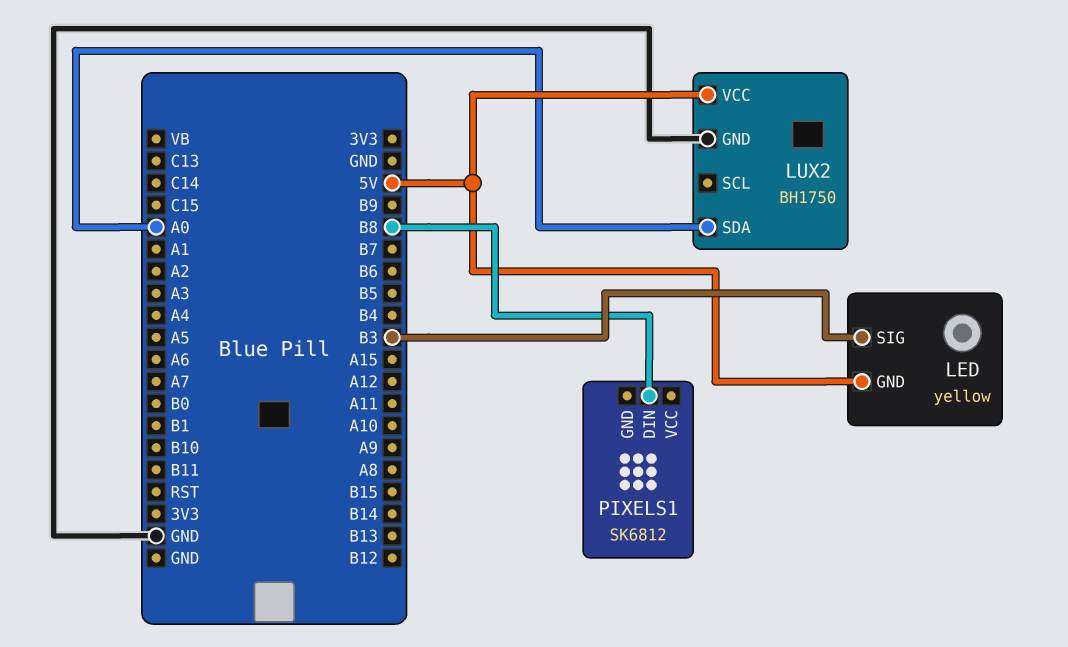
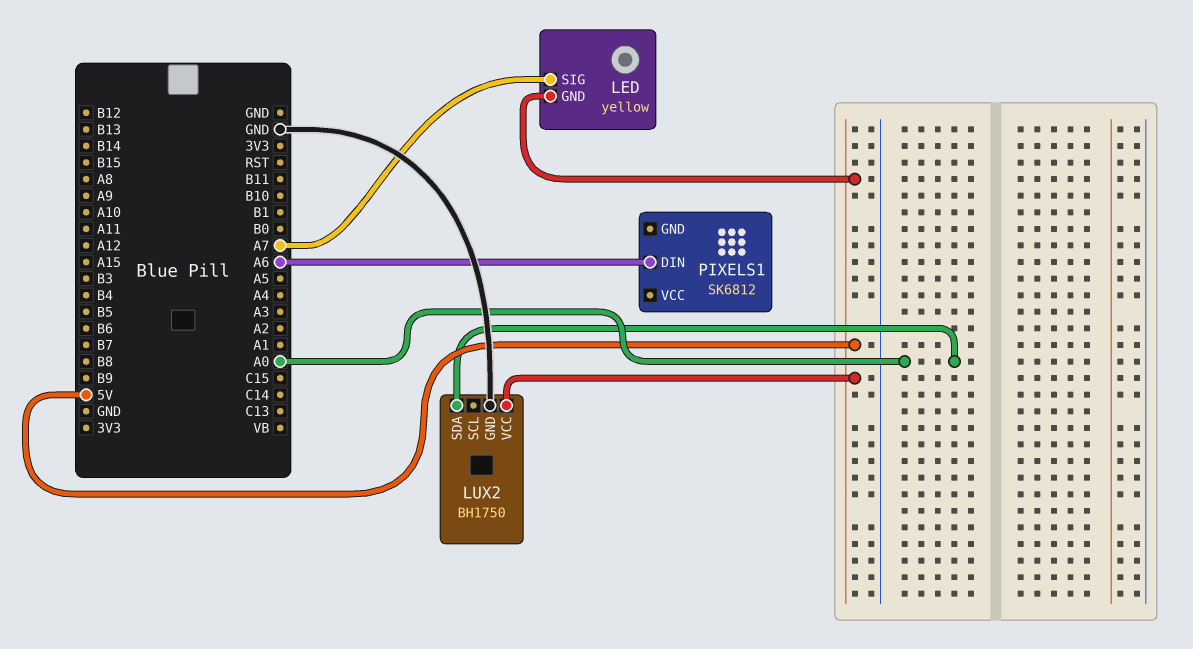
LED pin SIG: B3 -> A7
PIXELS1 pin DIN: B8 -> A6

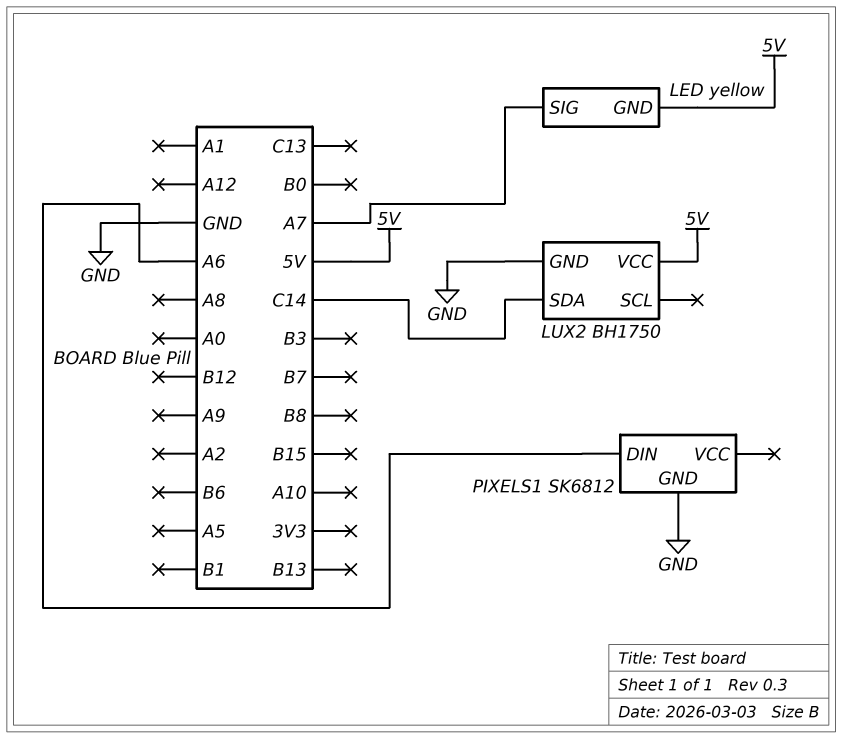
LUX2 pin SDA: A0 -> C14
PIXELS1 pin GND: none -> GND

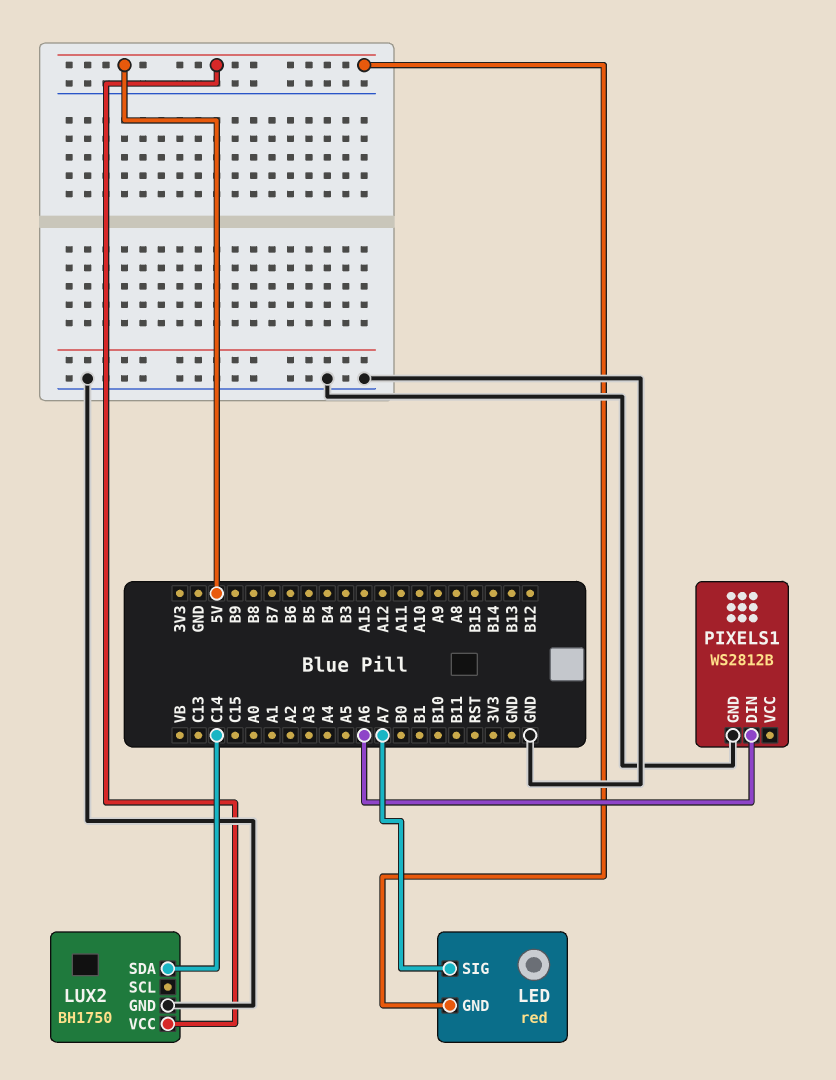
LED: yellow -> red
PIXELS1: SK6812 -> WS2812B

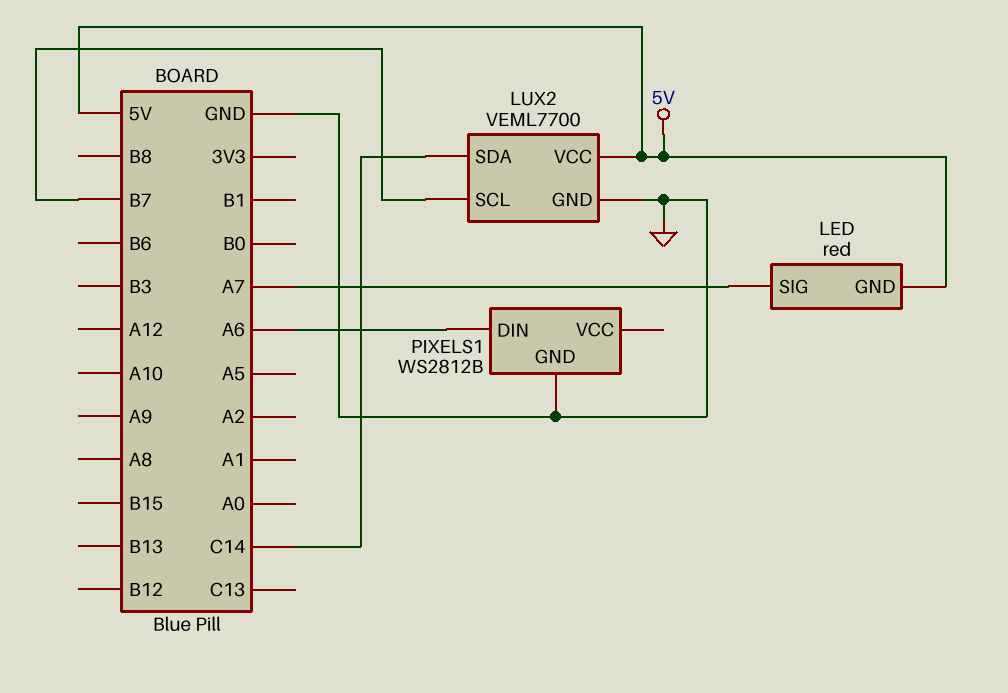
LUX2: BH1750 -> VEML7700
LUX2 pin SCL: none -> B7

